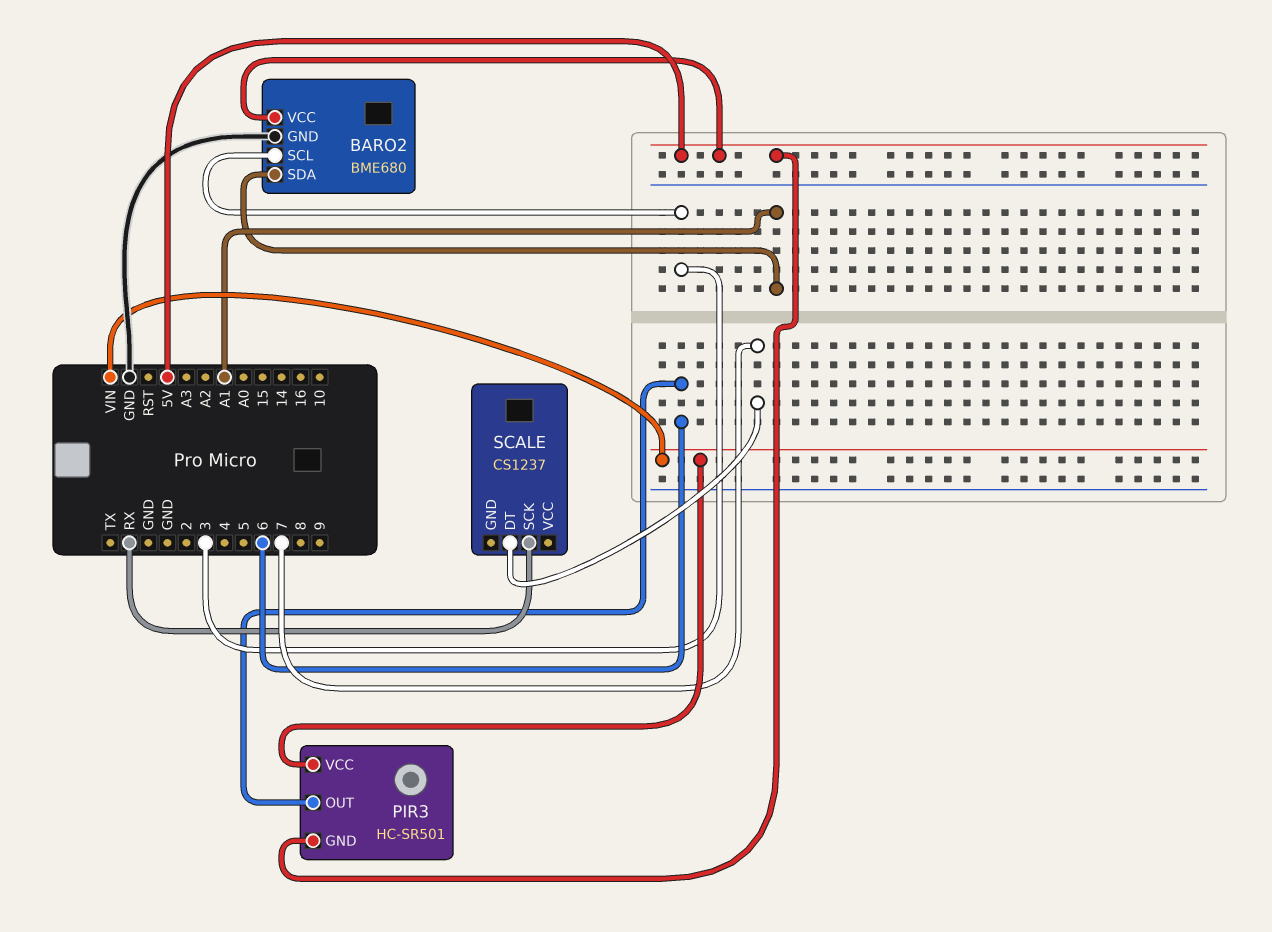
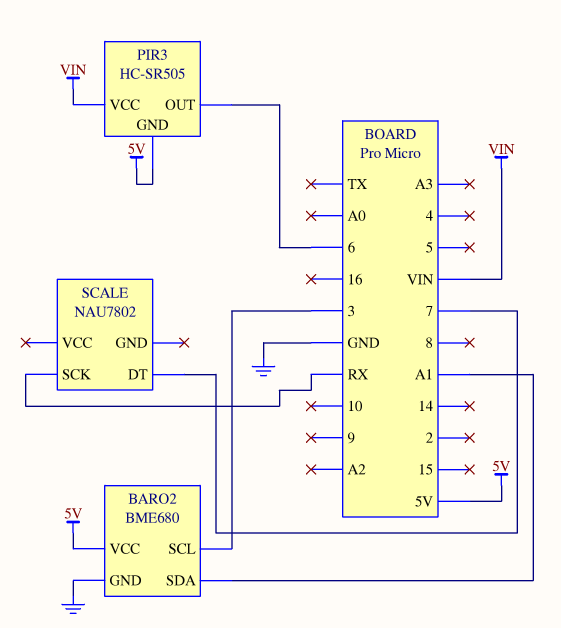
PIR3: HC-SR501 -> HC-SR505
SCALE: CS1237 -> NAU7802

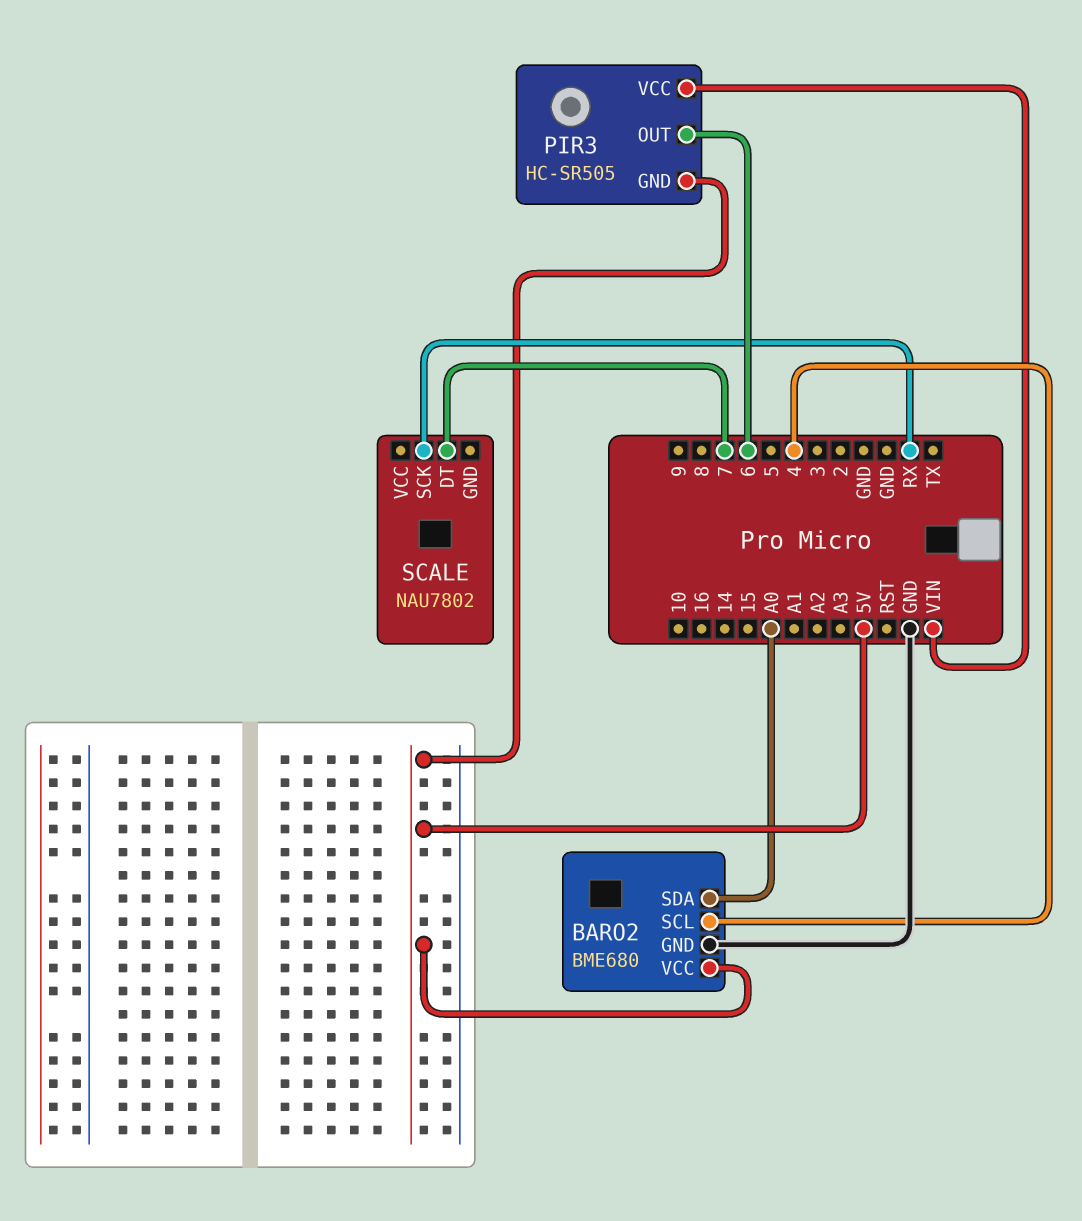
BARO2 pin SCL: 3 -> 4
BARO2 pin SDA: A1 -> A0

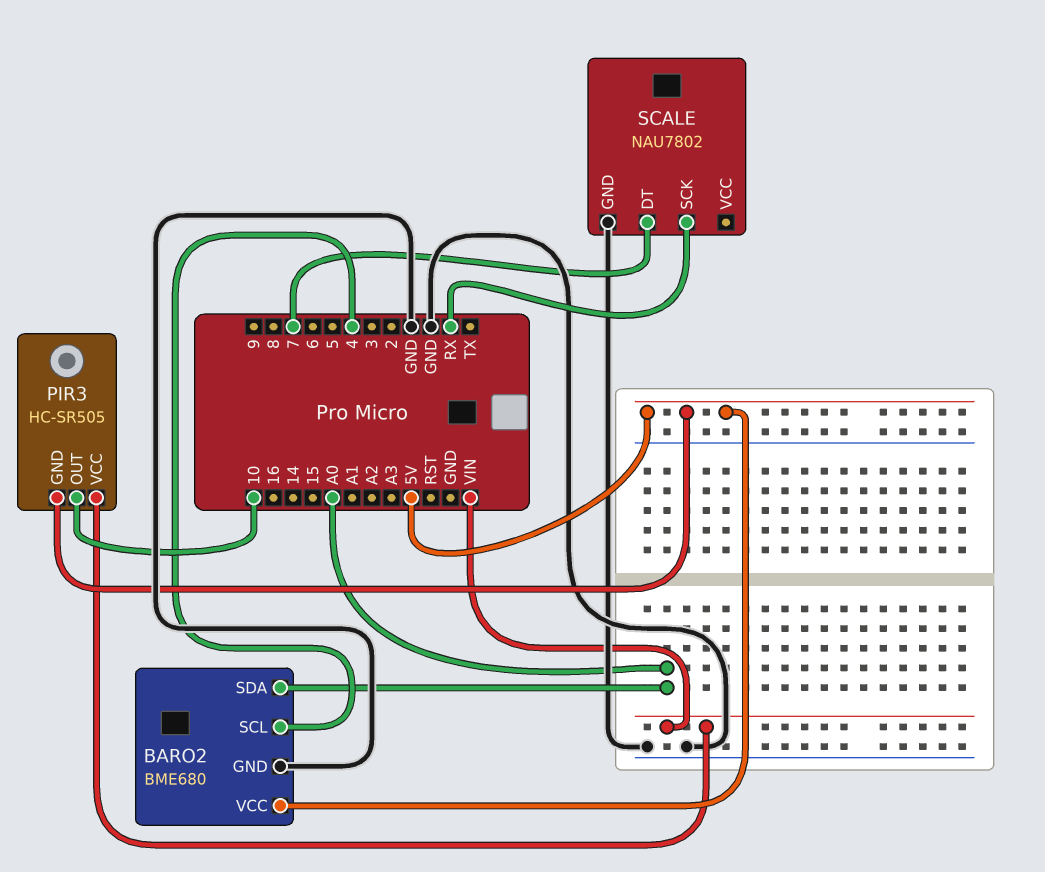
PIR3 pin OUT: 6 -> 10
SCALE pin GND: none -> GND

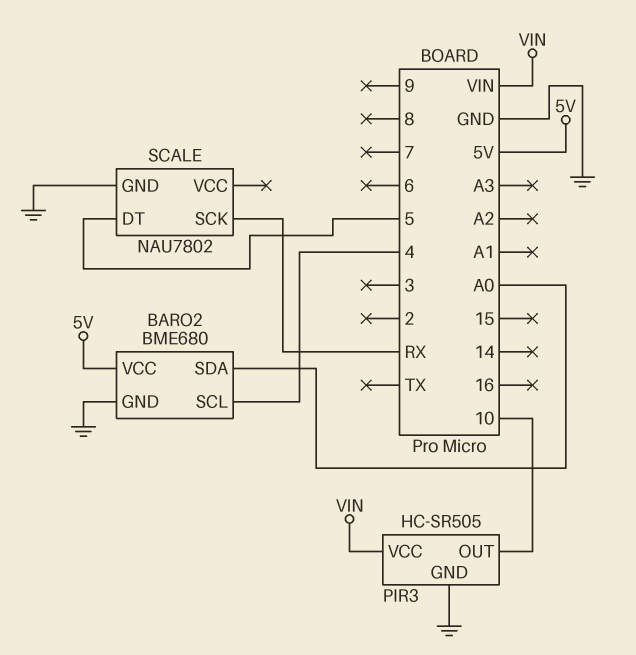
PIR3 pin GND: 5V -> GND
SCALE pin DT: 7 -> 5

